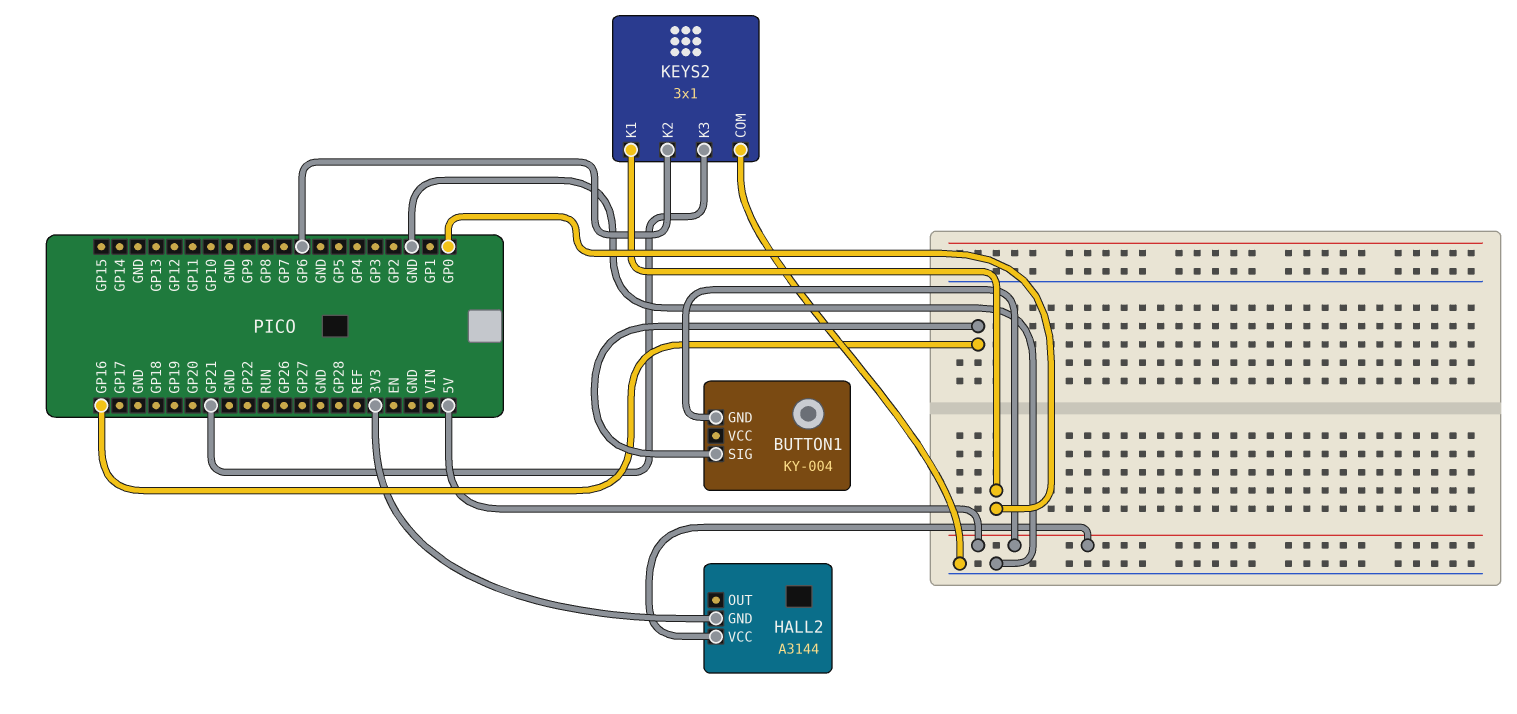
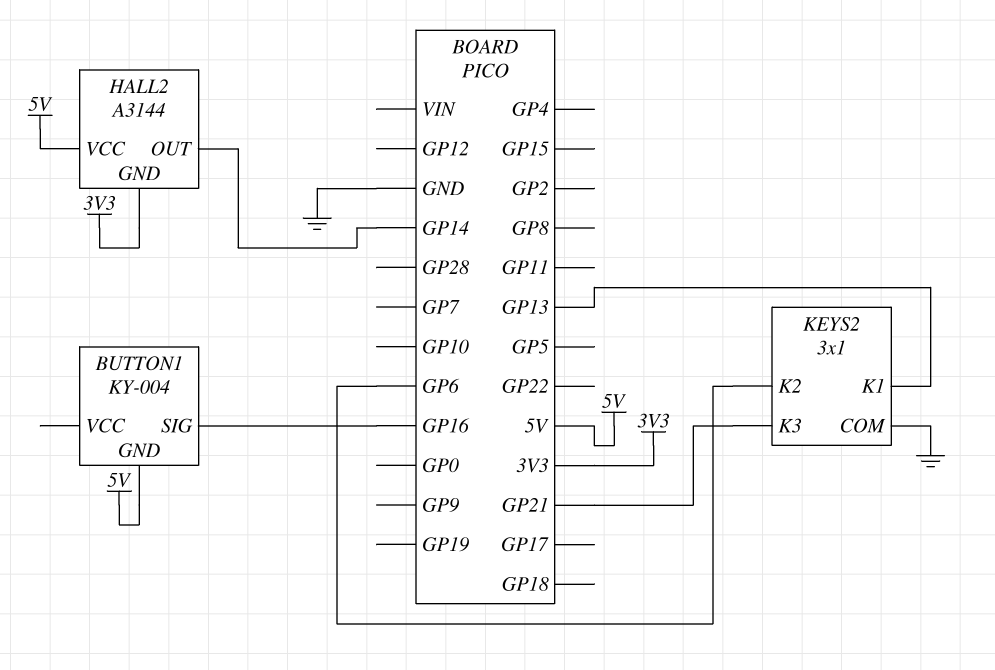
HALL2 pin OUT: none -> GP14
KEYS2 pin K1: GP0 -> GP13

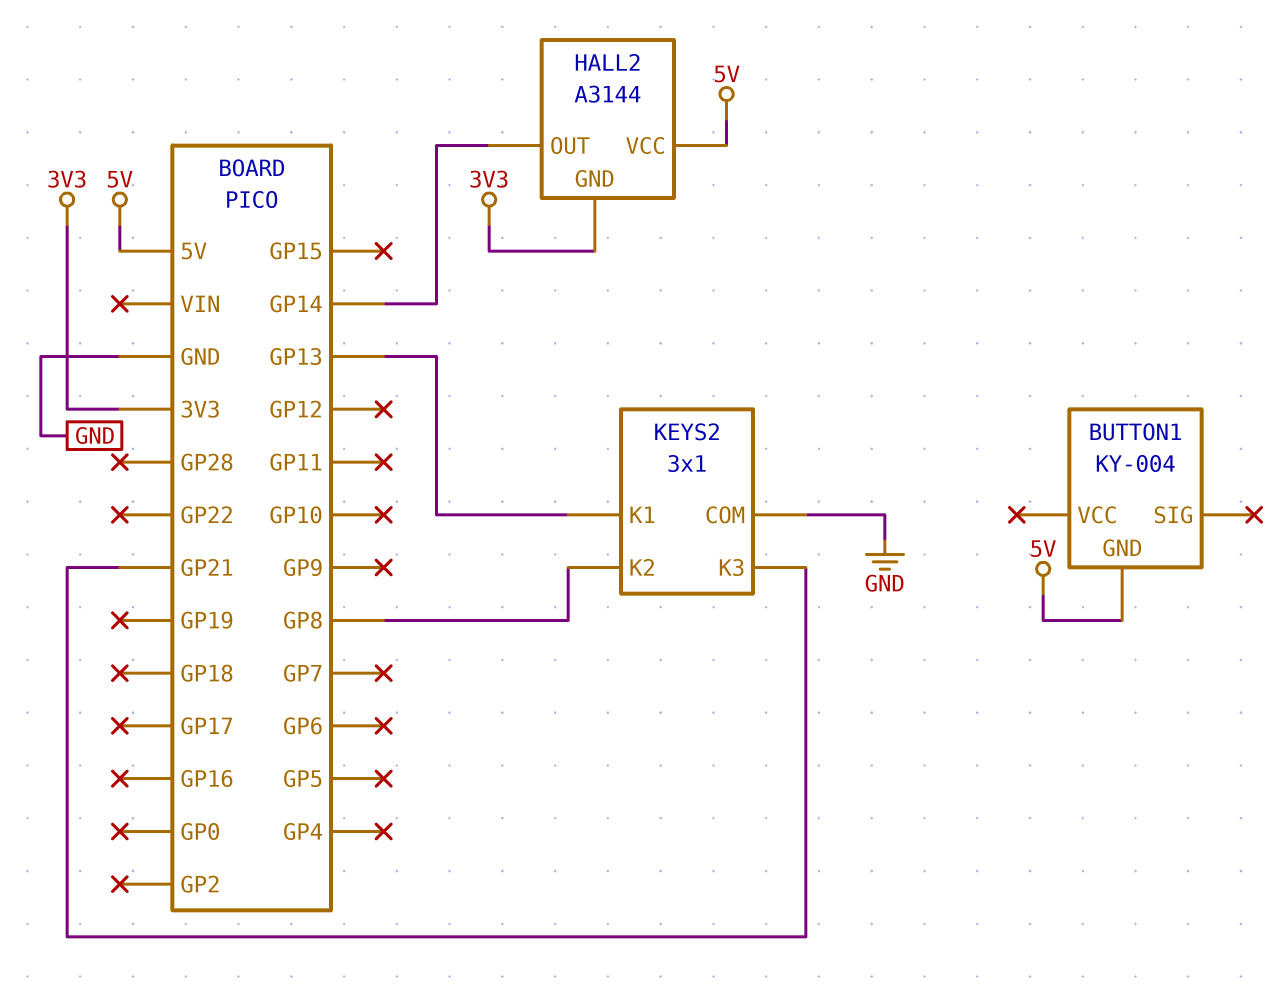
BUTTON1 pin SIG: GP16 -> none
KEYS2 pin K2: GP6 -> GP8

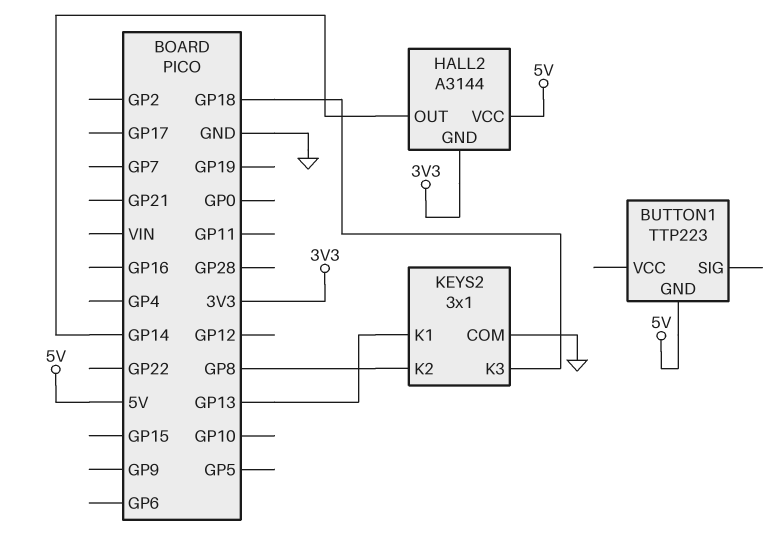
BUTTON1: KY-004 -> TTP223
KEYS2 pin K3: GP21 -> GP18

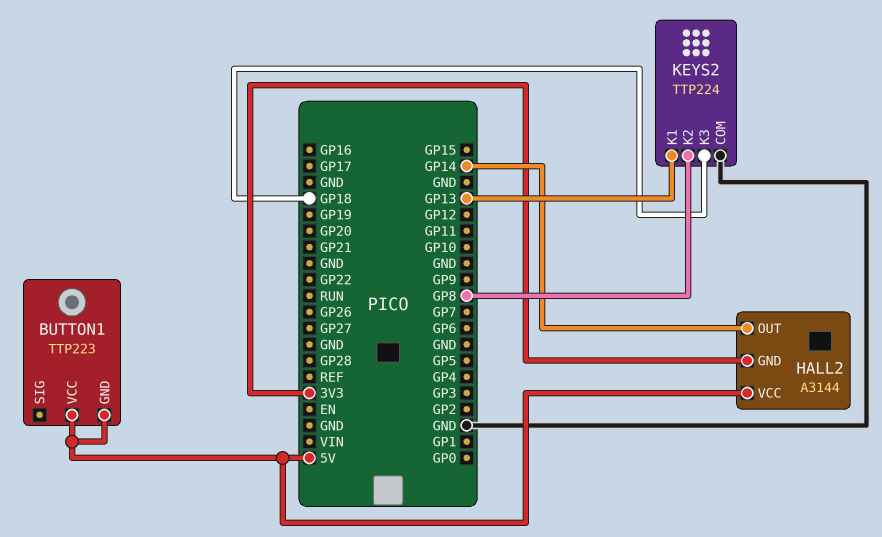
BUTTON1 pin VCC: none -> 5V
KEYS2: 3x1 -> TTP224

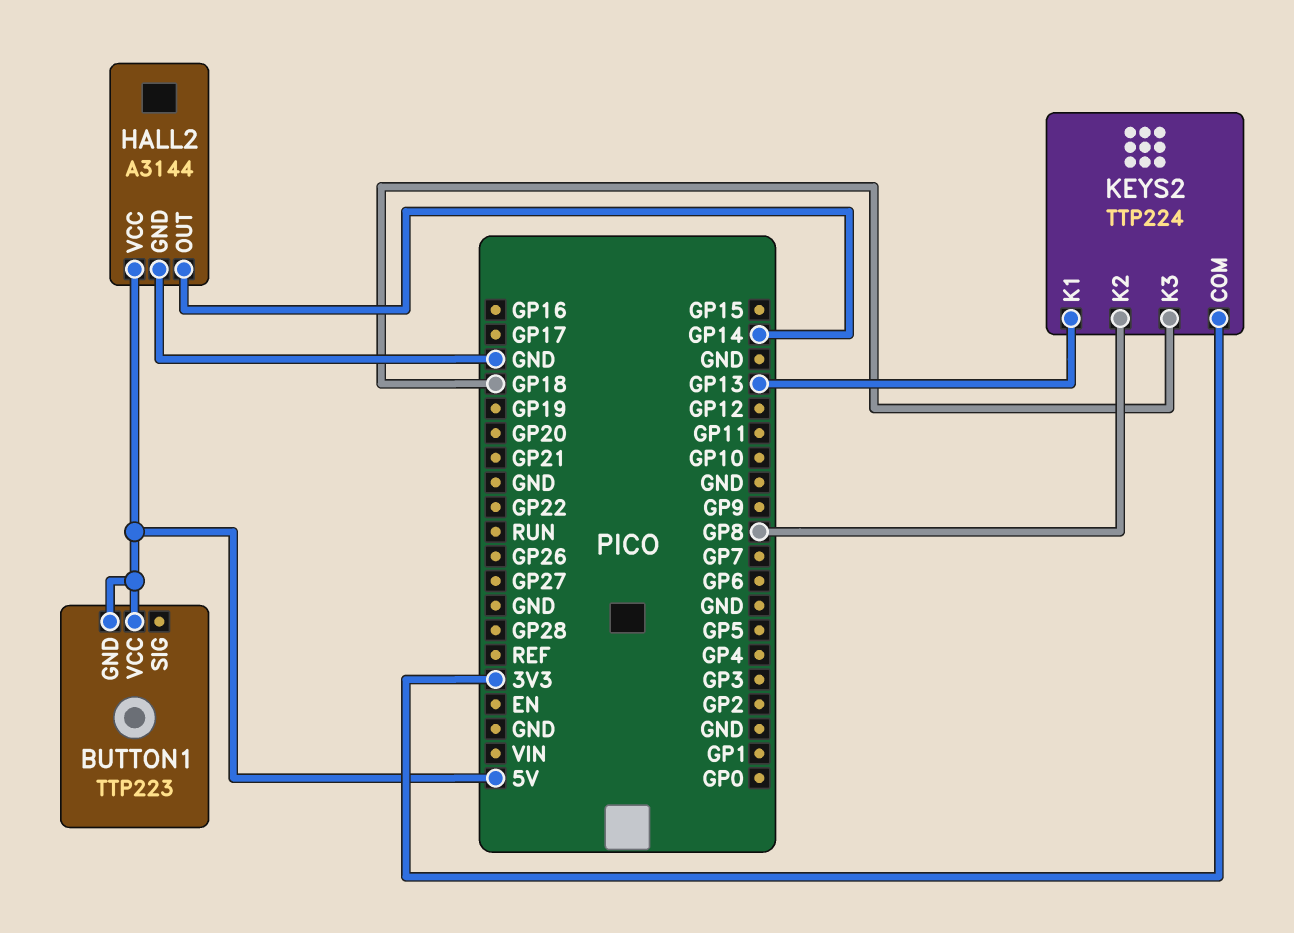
HALL2 pin GND: 3V3 -> GND
KEYS2 pin COM: GND -> 3V3

